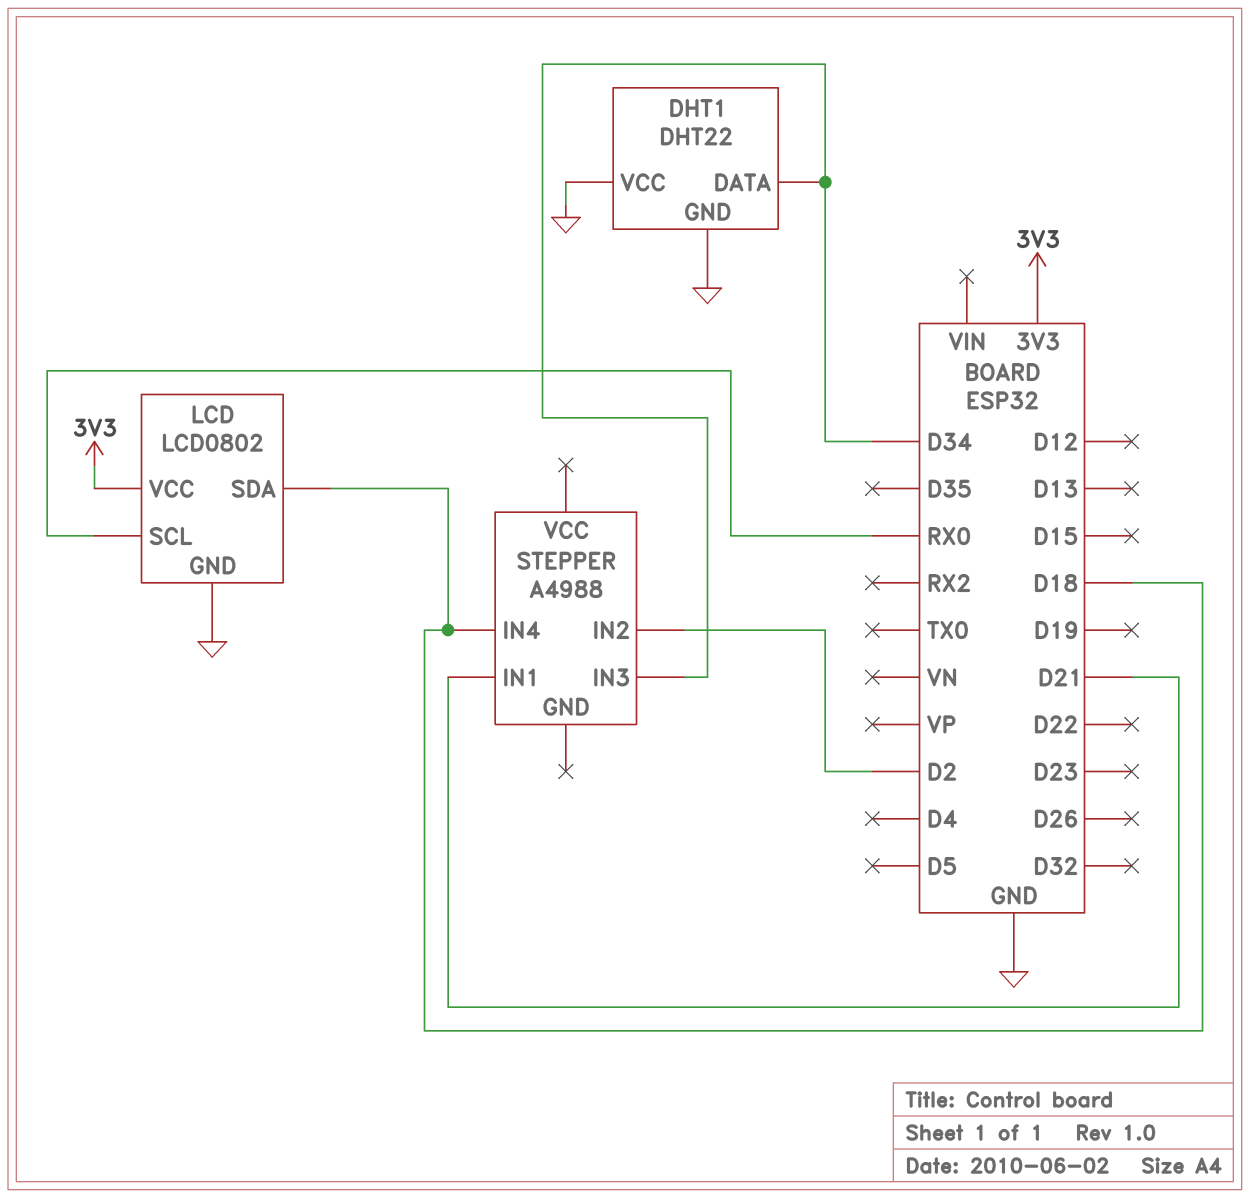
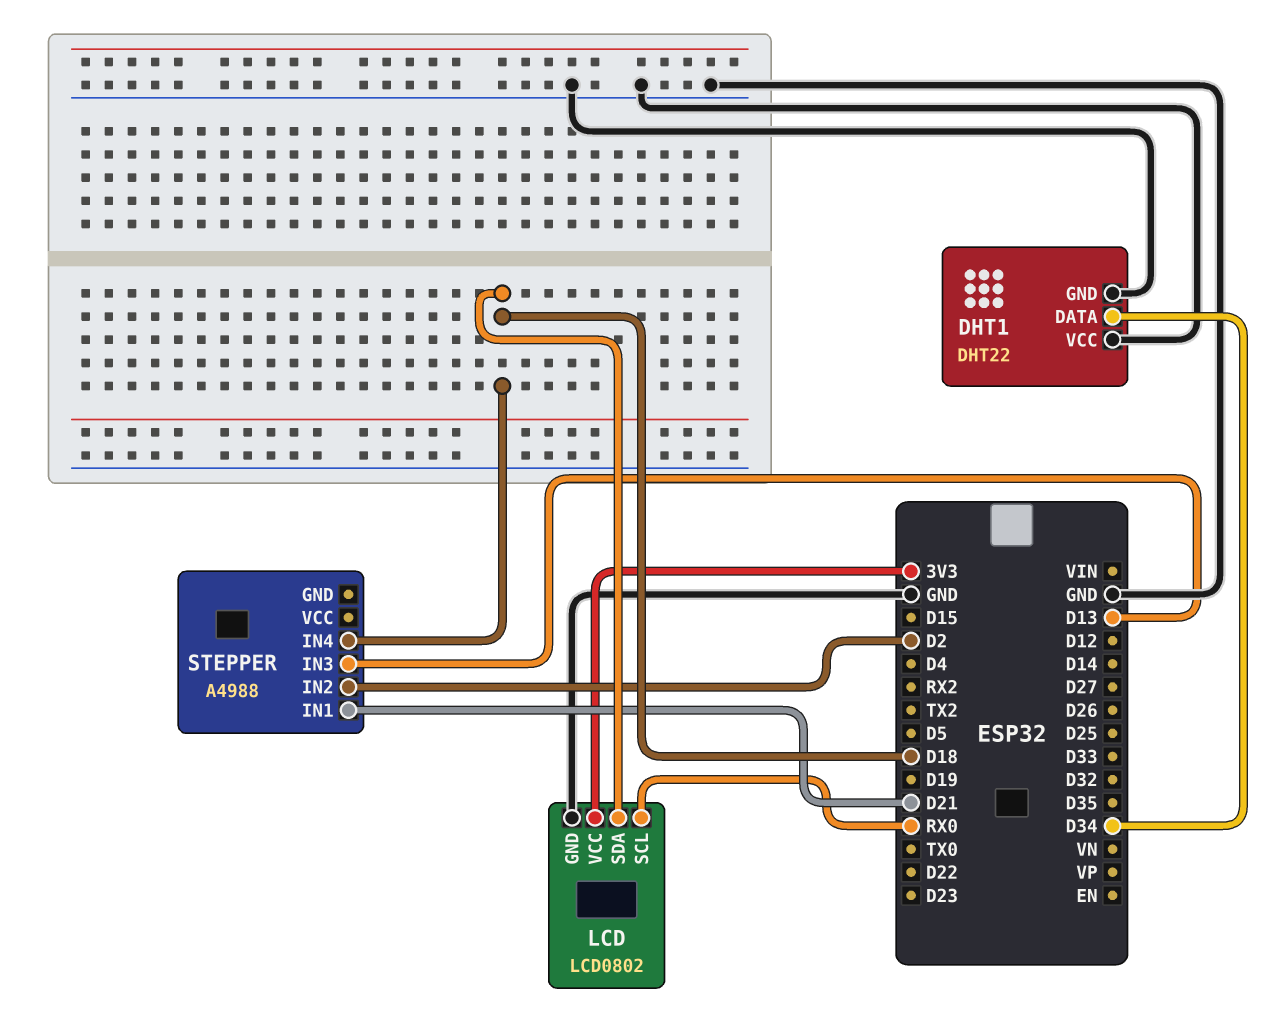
STEPPER pin IN3: D34 -> D13

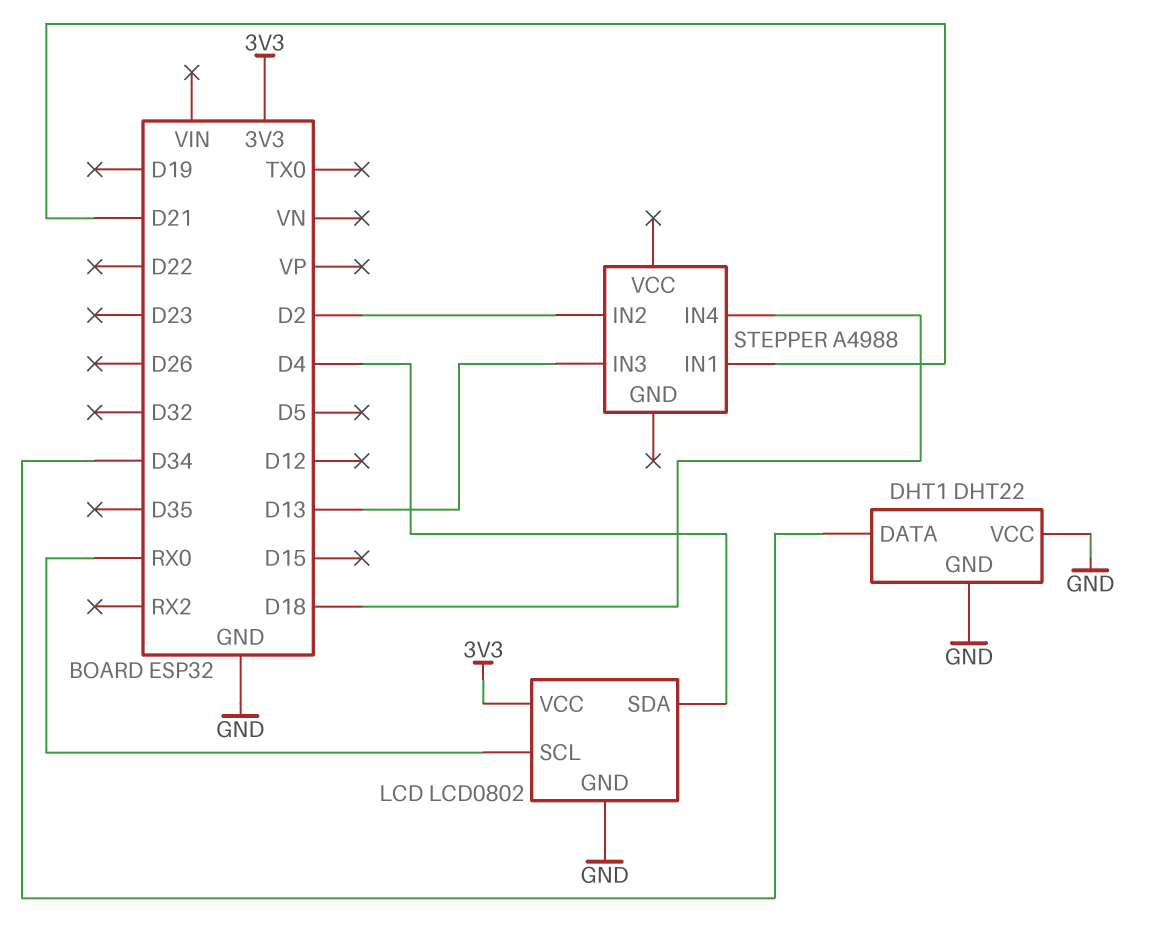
LCD pin SDA: D18 -> D4

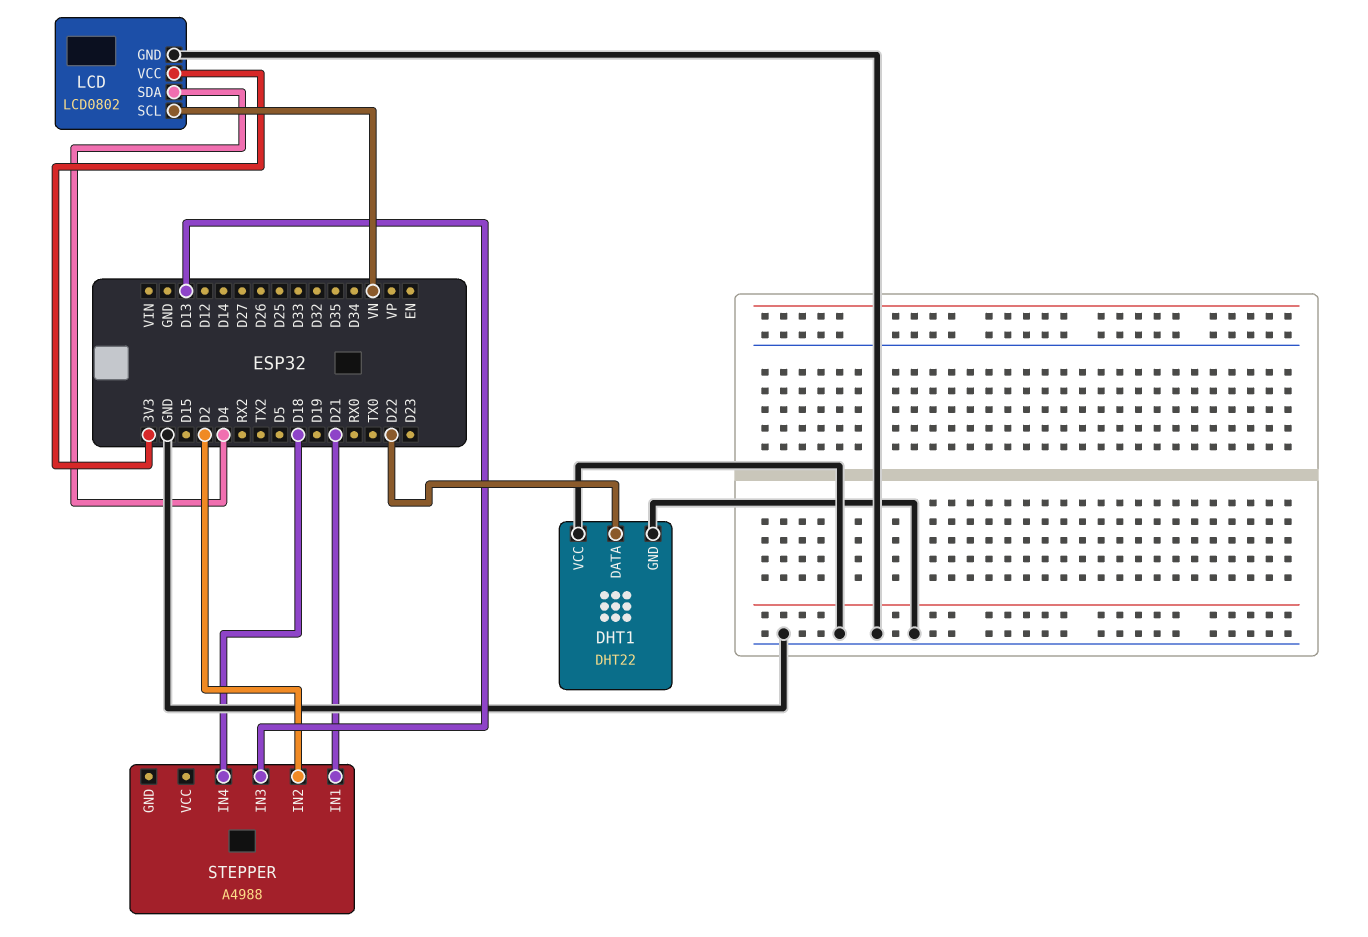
DHT1 pin DATA: D34 -> D22
LCD pin SCL: RX0 -> VN

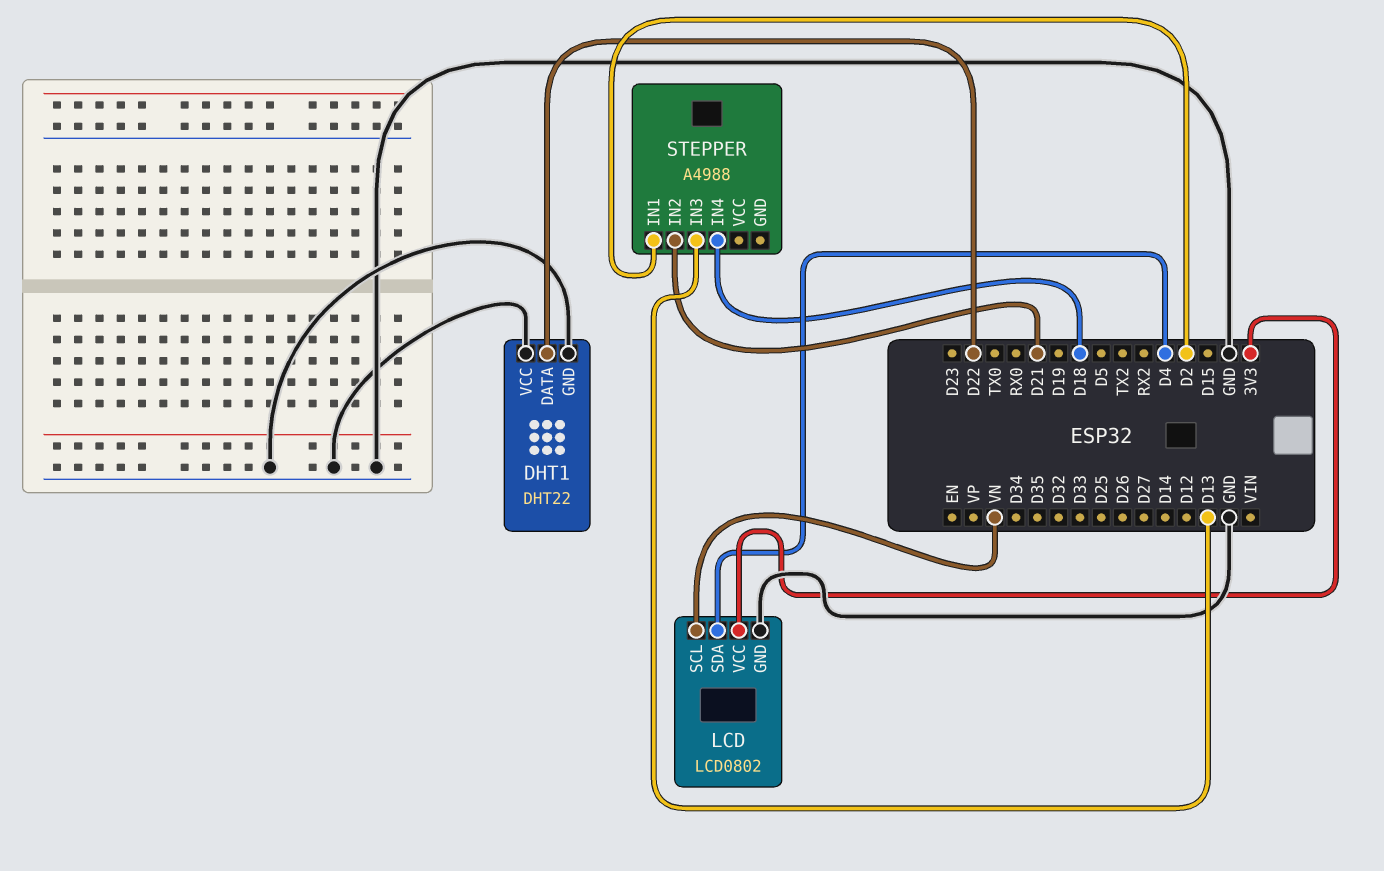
STEPPER pin IN1: D21 -> D2
STEPPER pin IN2: D2 -> D21

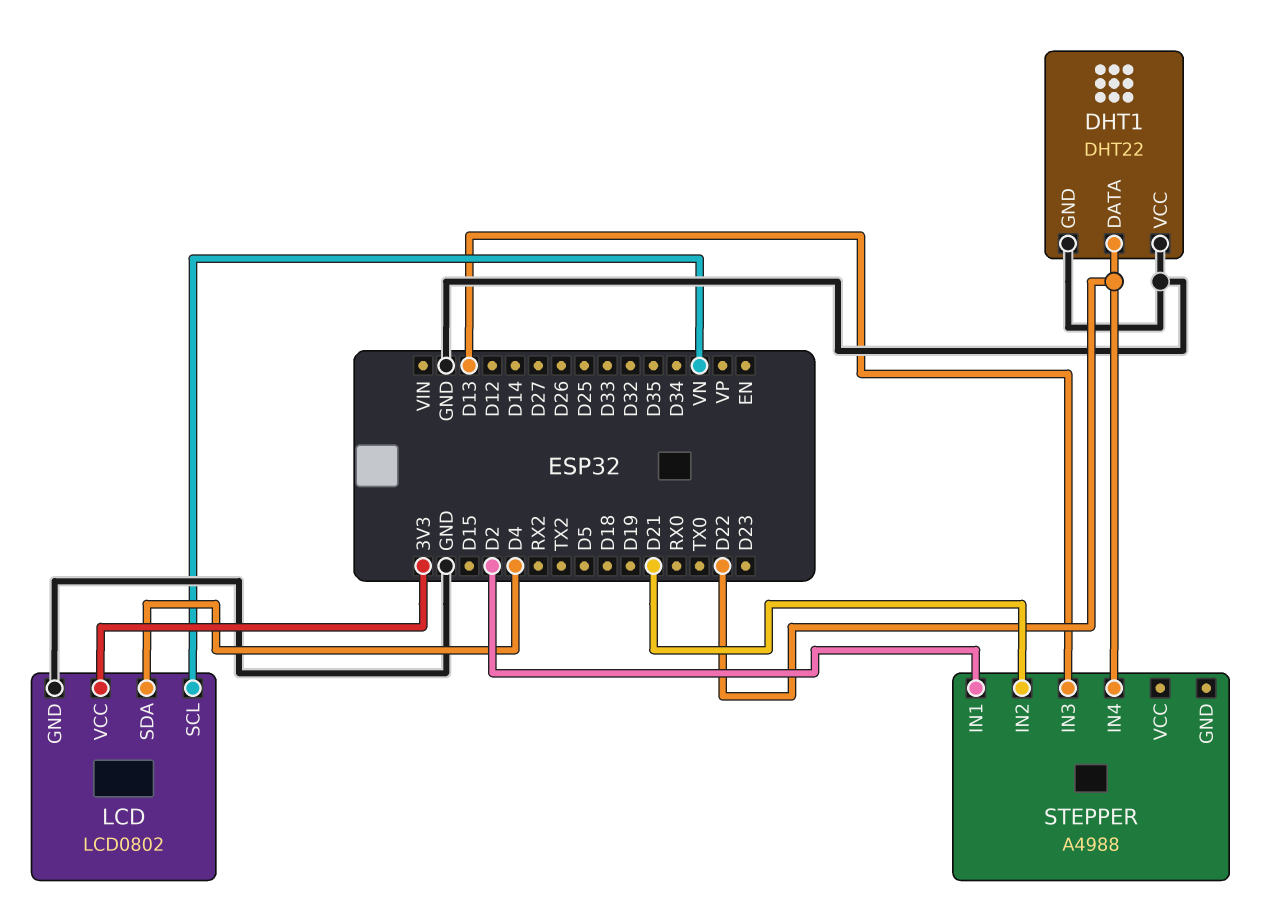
STEPPER pin IN4: D18 -> D22

